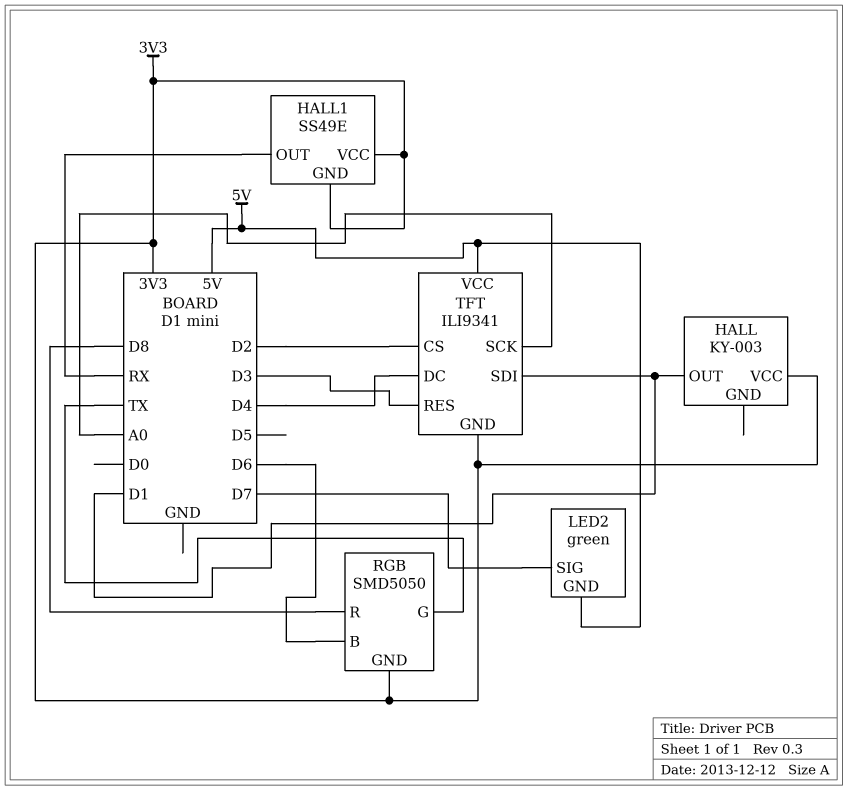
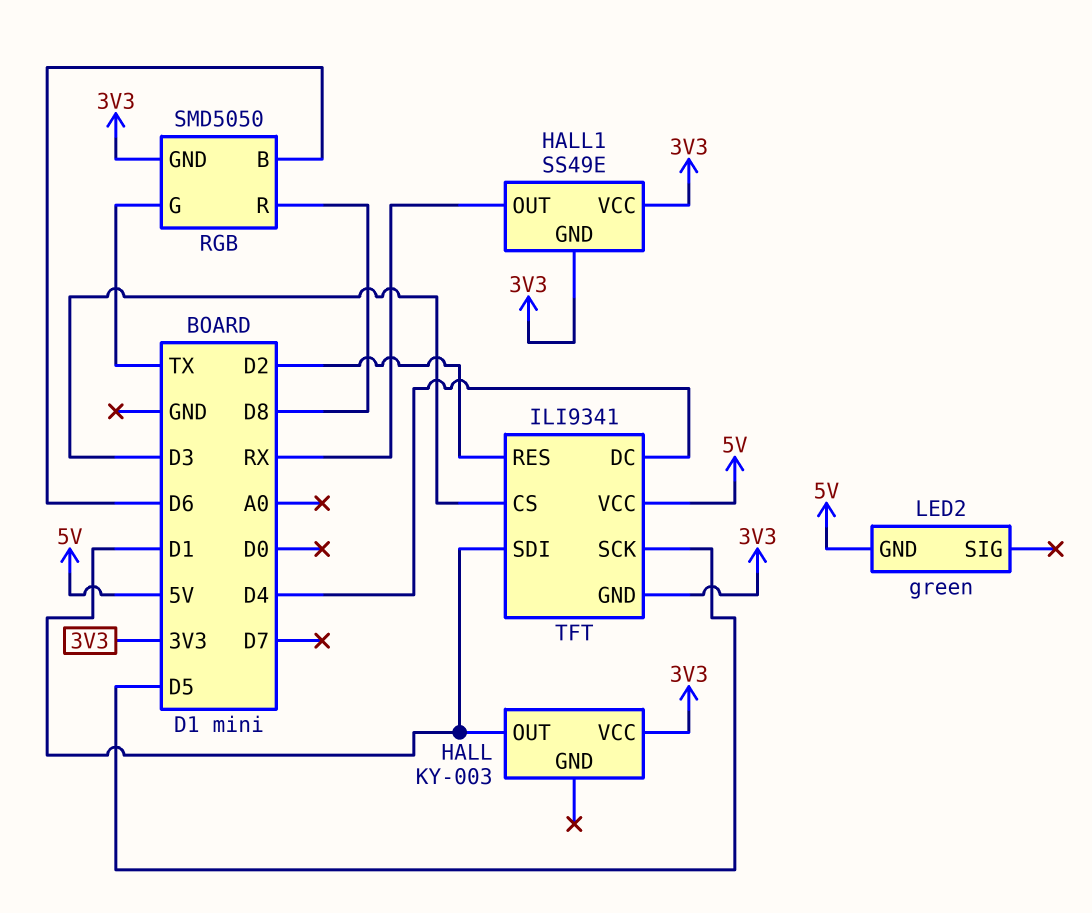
LED2 pin SIG: D7 -> none
TFT pin CS: D2 -> D3
TFT pin RES: D3 -> D2
TFT pin SCK: A0 -> D5

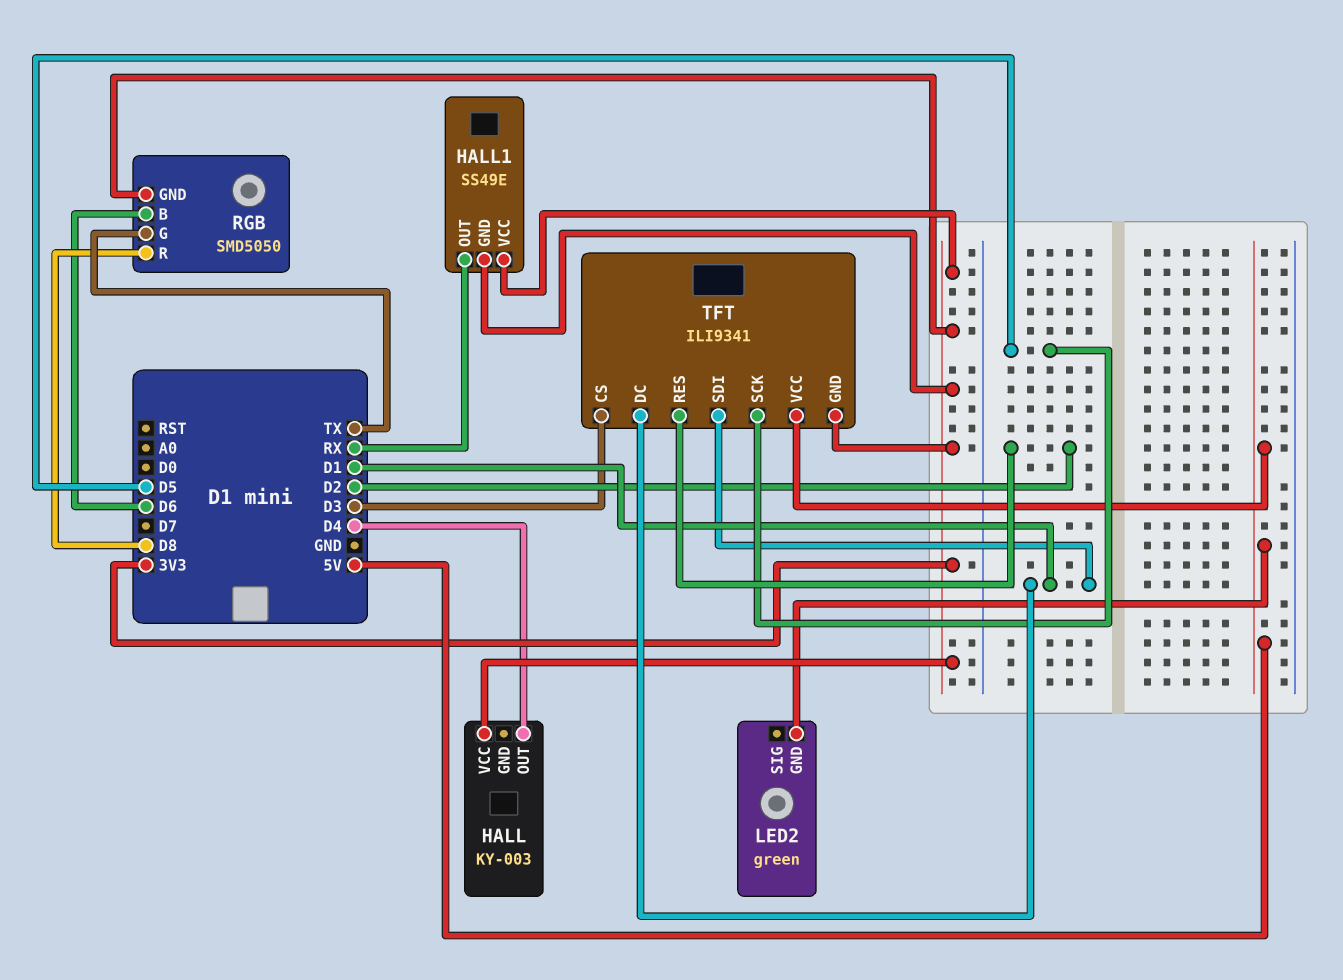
HALL pin OUT: D1 -> D4
TFT pin DC: D4 -> D1

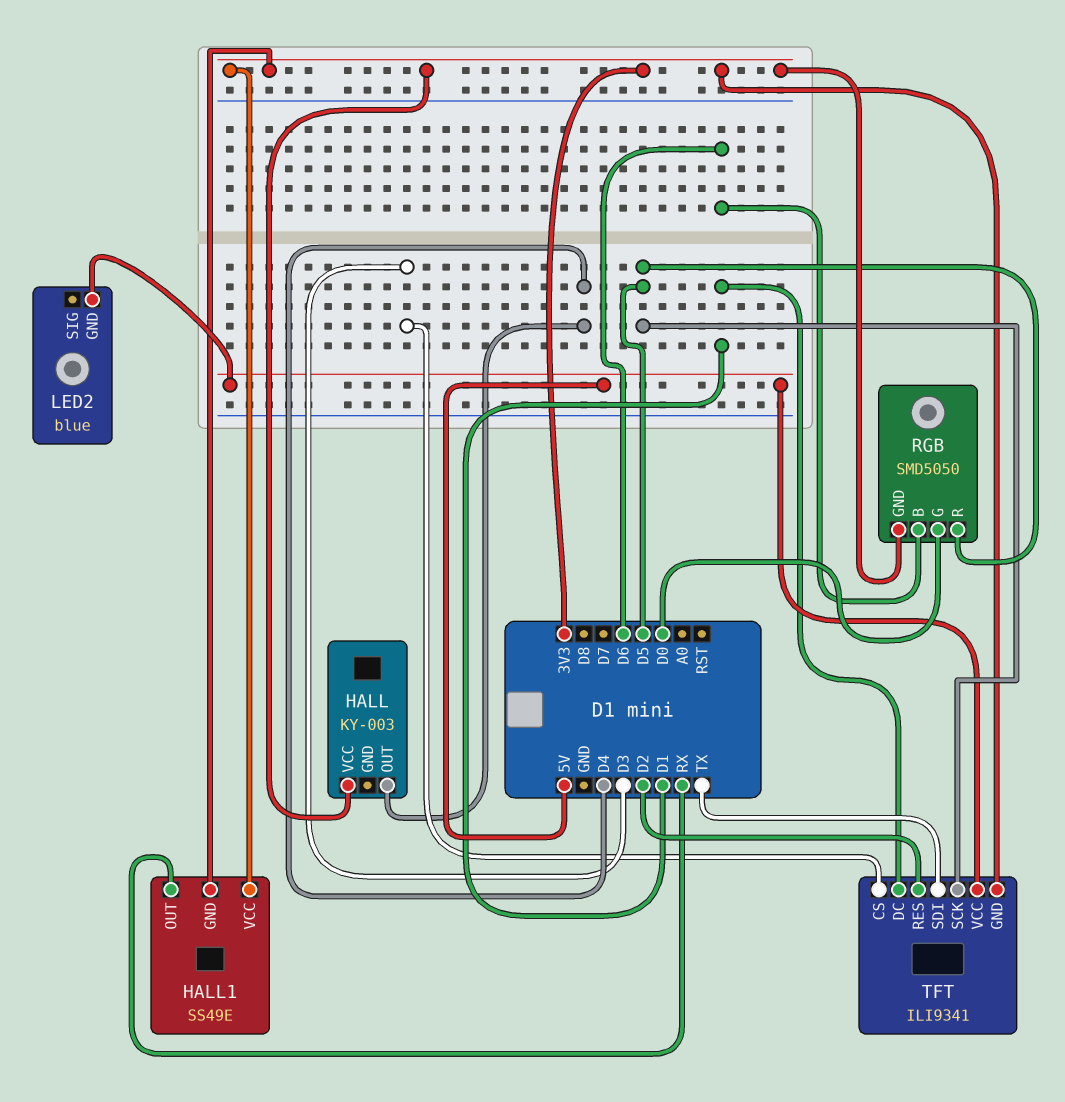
LED2: green -> blue
RGB pin G: TX -> D0
RGB pin R: D8 -> D5
TFT pin SDI: D1 -> TX

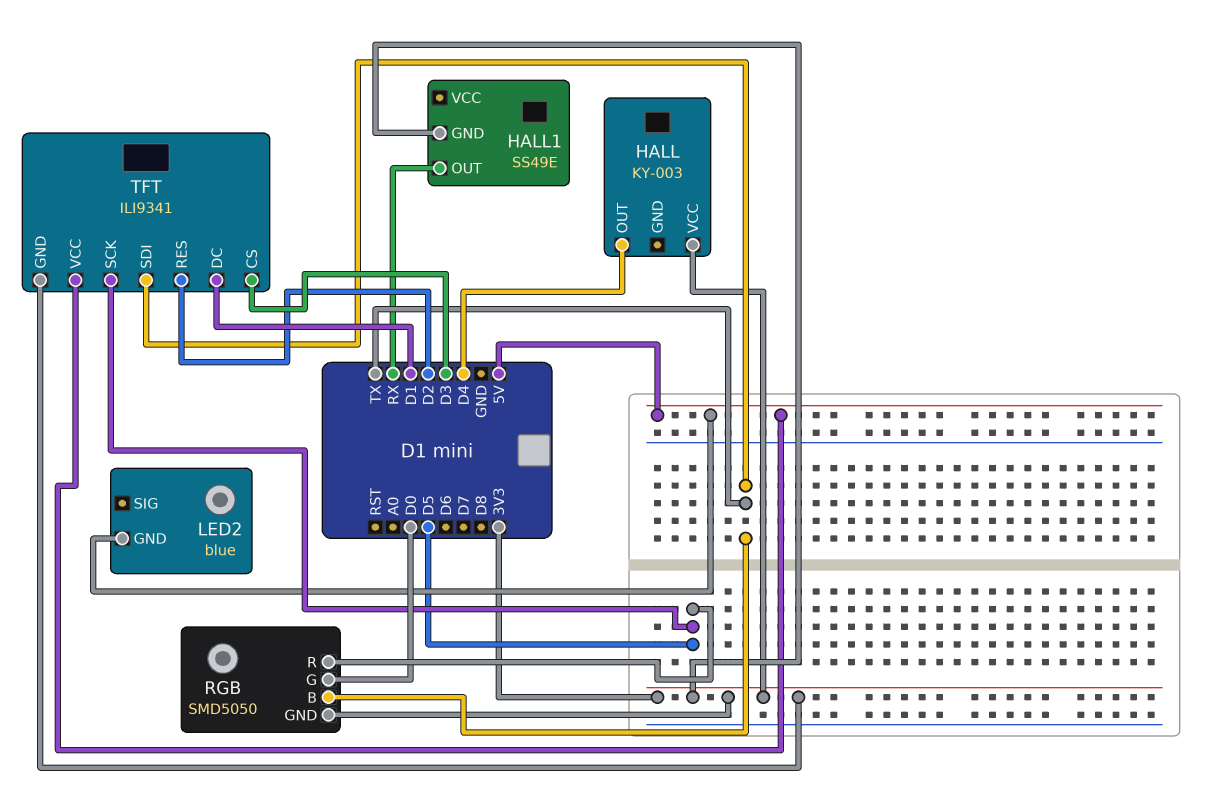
HALL1 pin VCC: 3V3 -> none
RGB pin B: D6 -> TX

